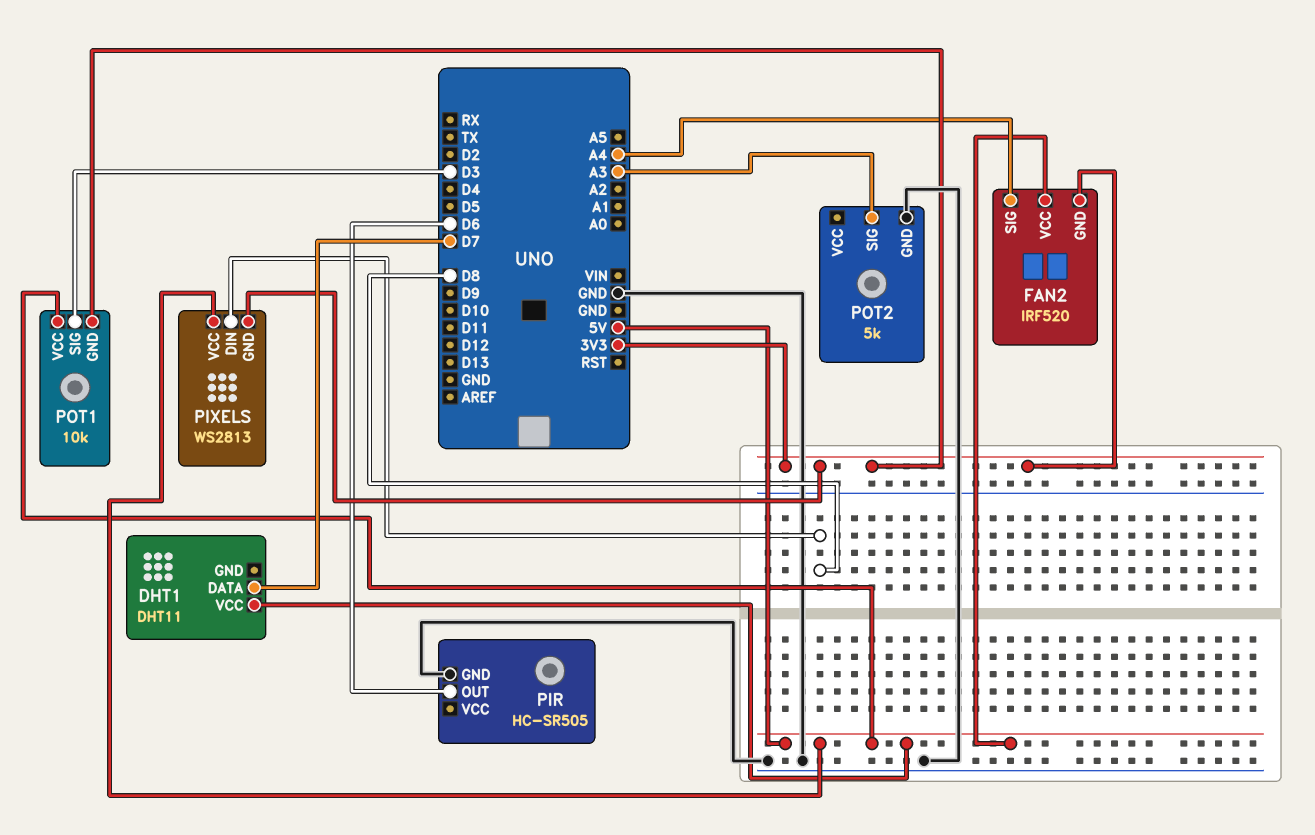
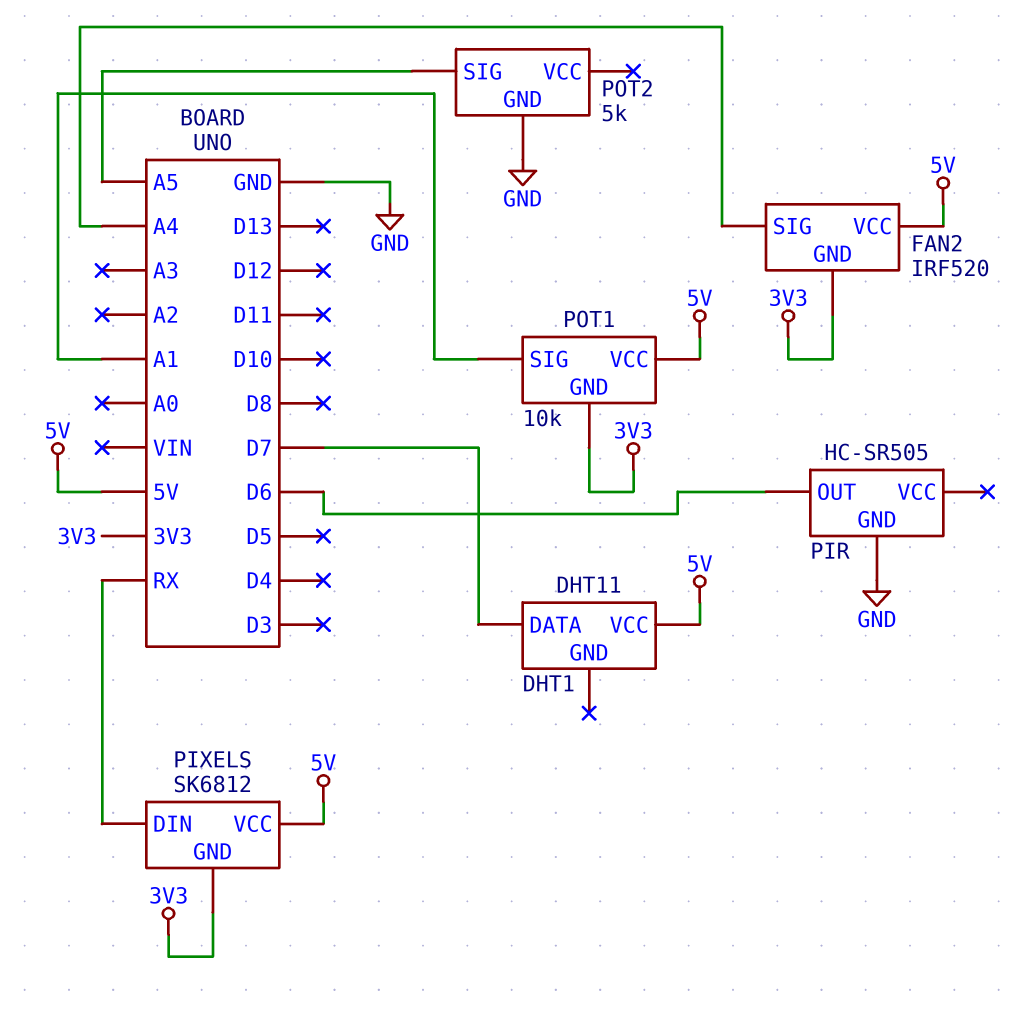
PIXELS: WS2813 -> SK6812
PIXELS pin DIN: D8 -> RX
POT1 pin SIG: D3 -> A1
POT2 pin SIG: A3 -> A5

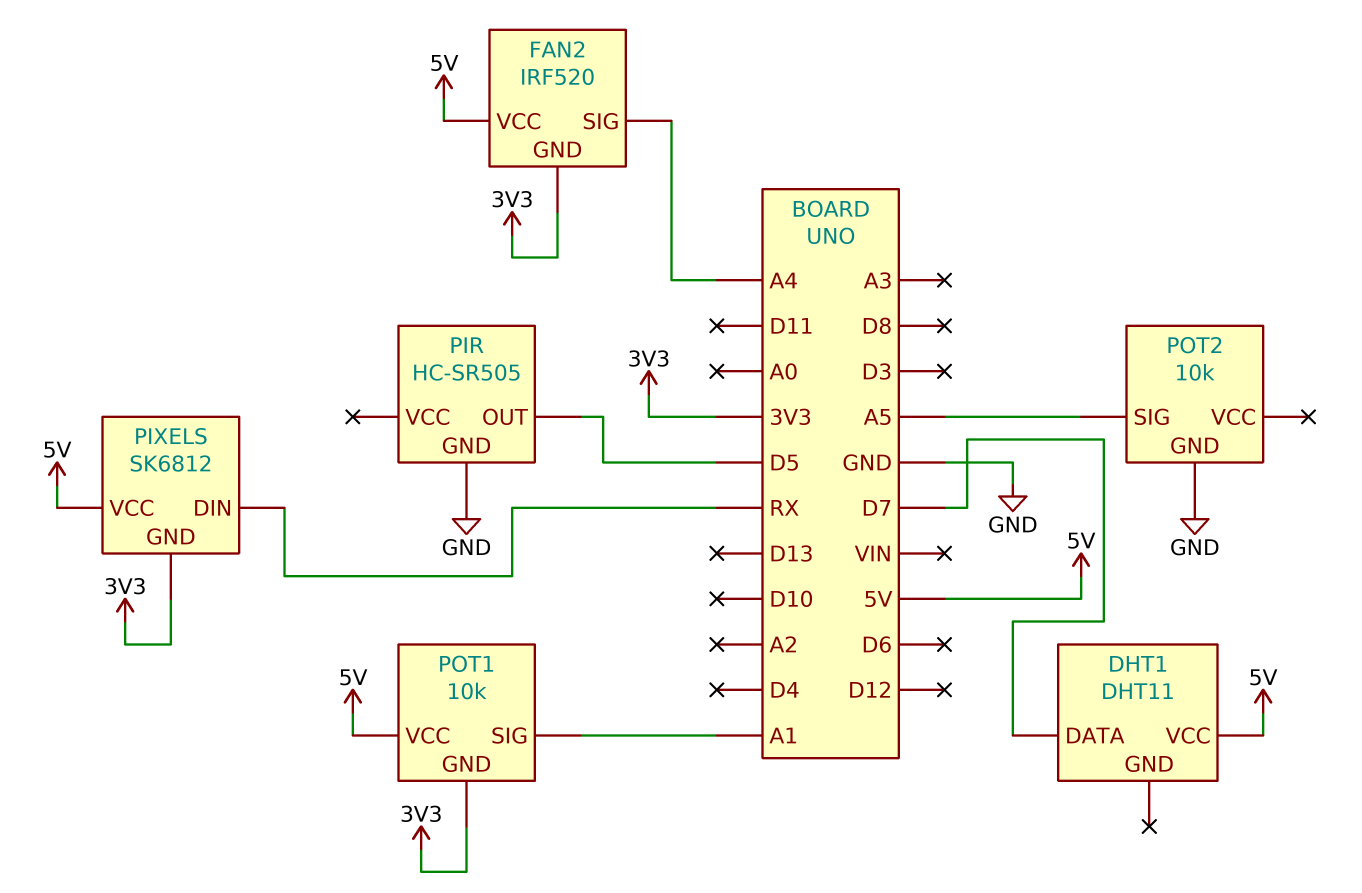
PIR pin OUT: D6 -> D5
POT2: 5k -> 10k

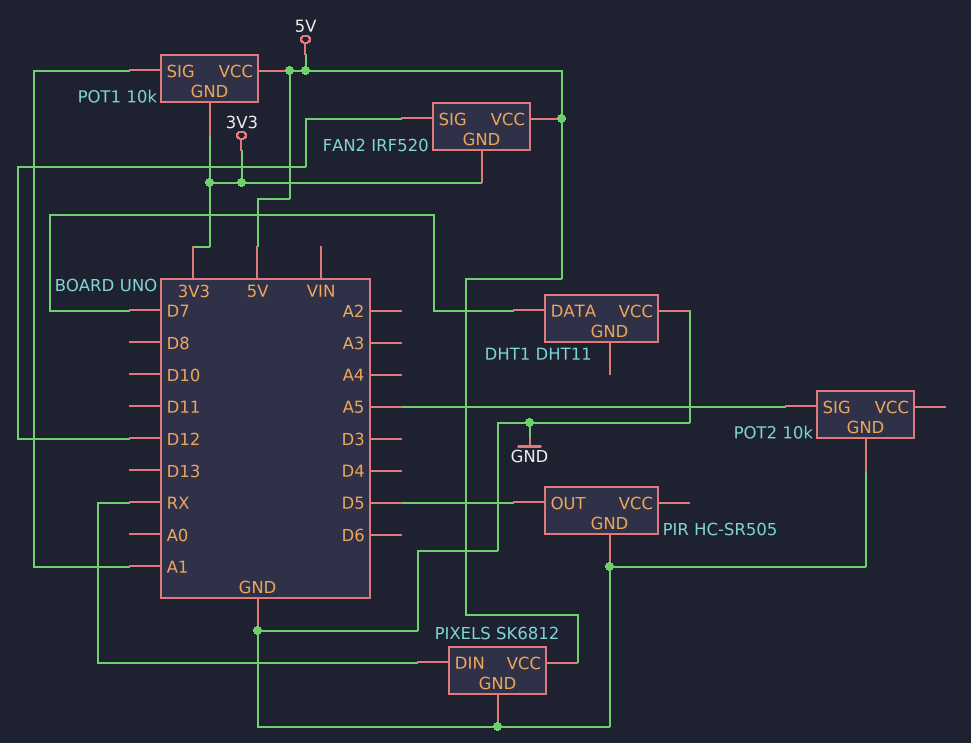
DHT1 pin VCC: 5V -> GND
FAN2 pin SIG: A4 -> D12
PIXELS pin GND: 3V3 -> GND

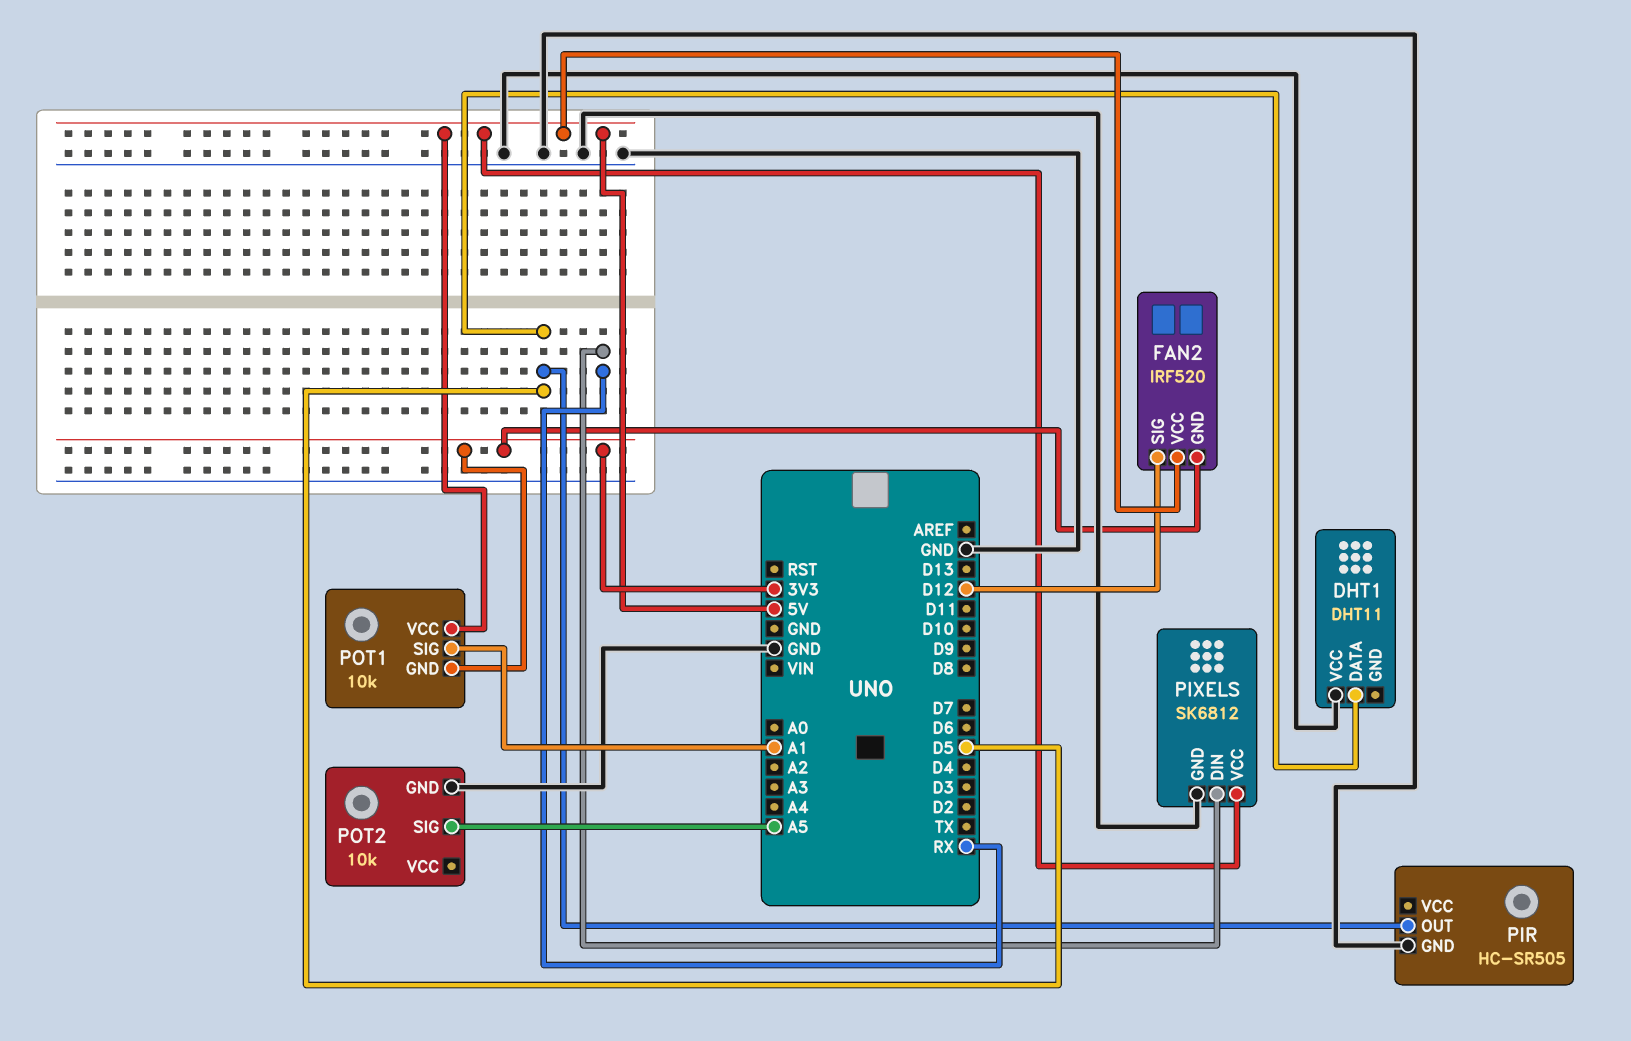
DHT1 pin DATA: D7 -> D5

